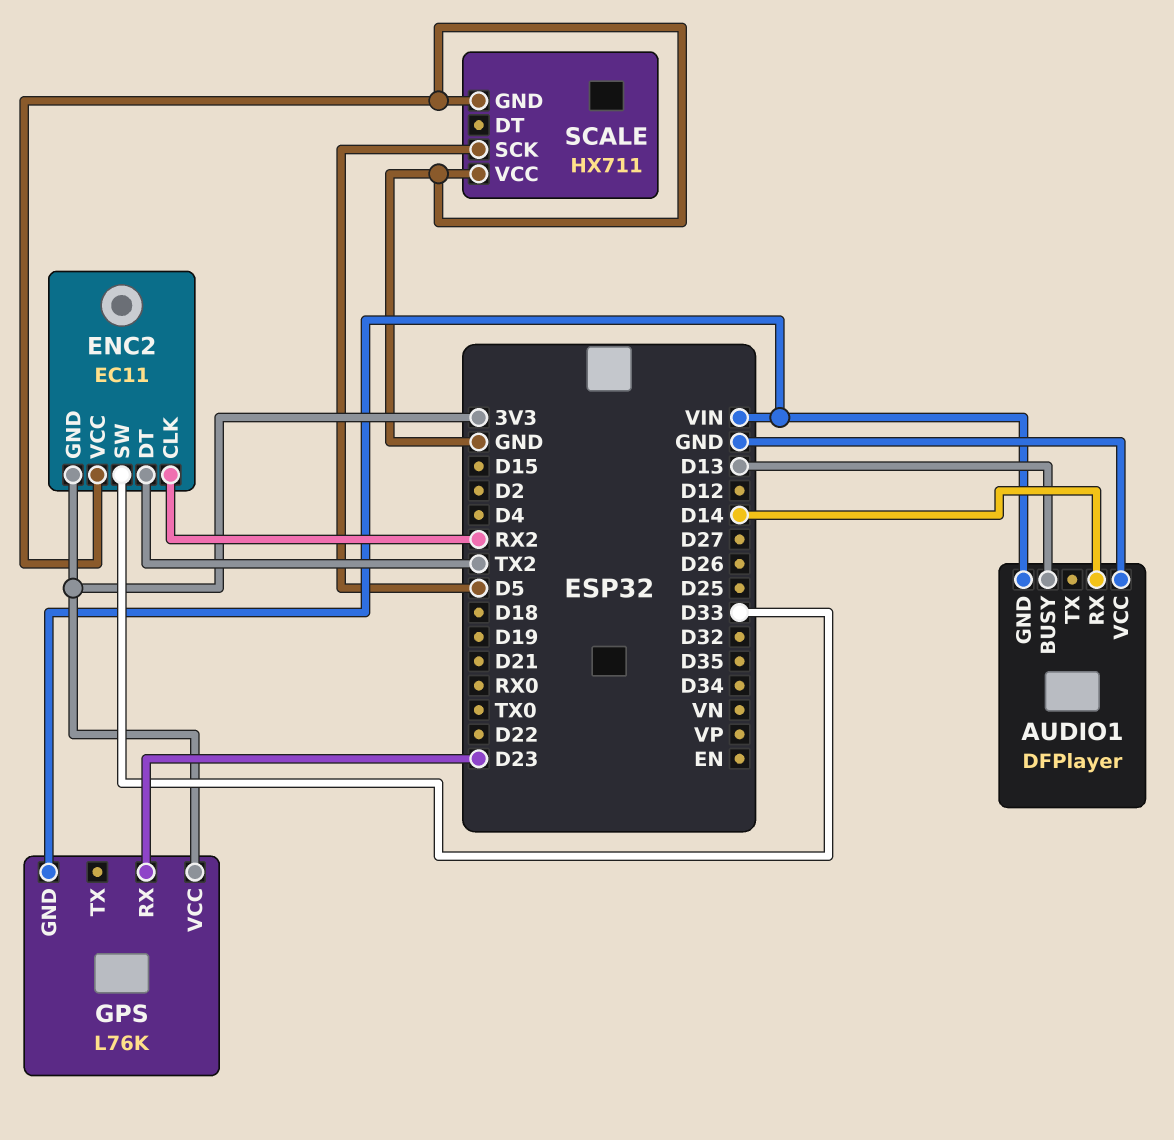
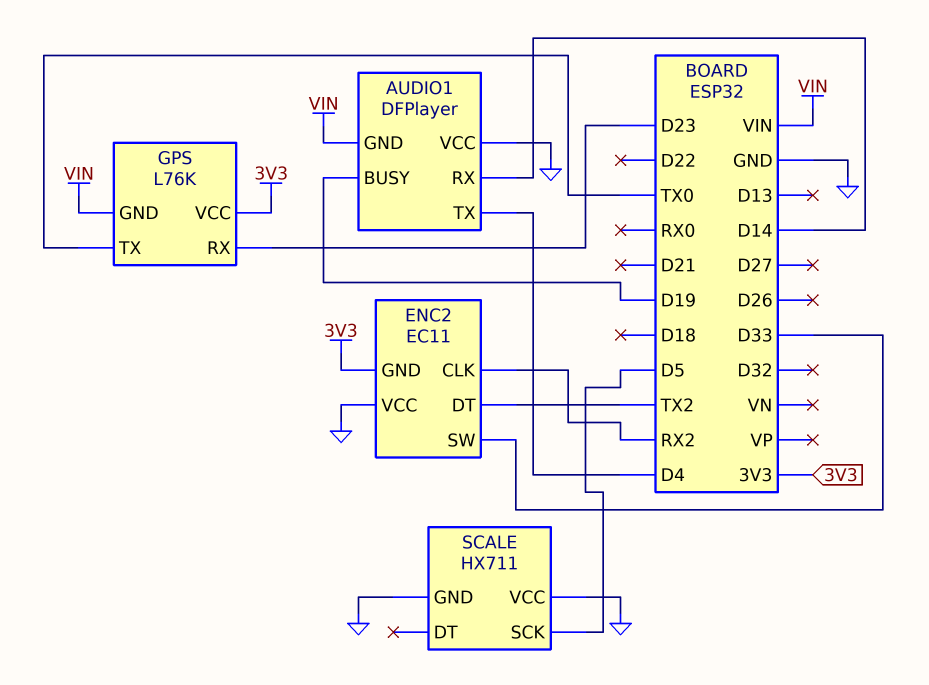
AUDIO1 pin BUSY: D13 -> D19
AUDIO1 pin TX: none -> D4
GPS pin TX: none -> TX0

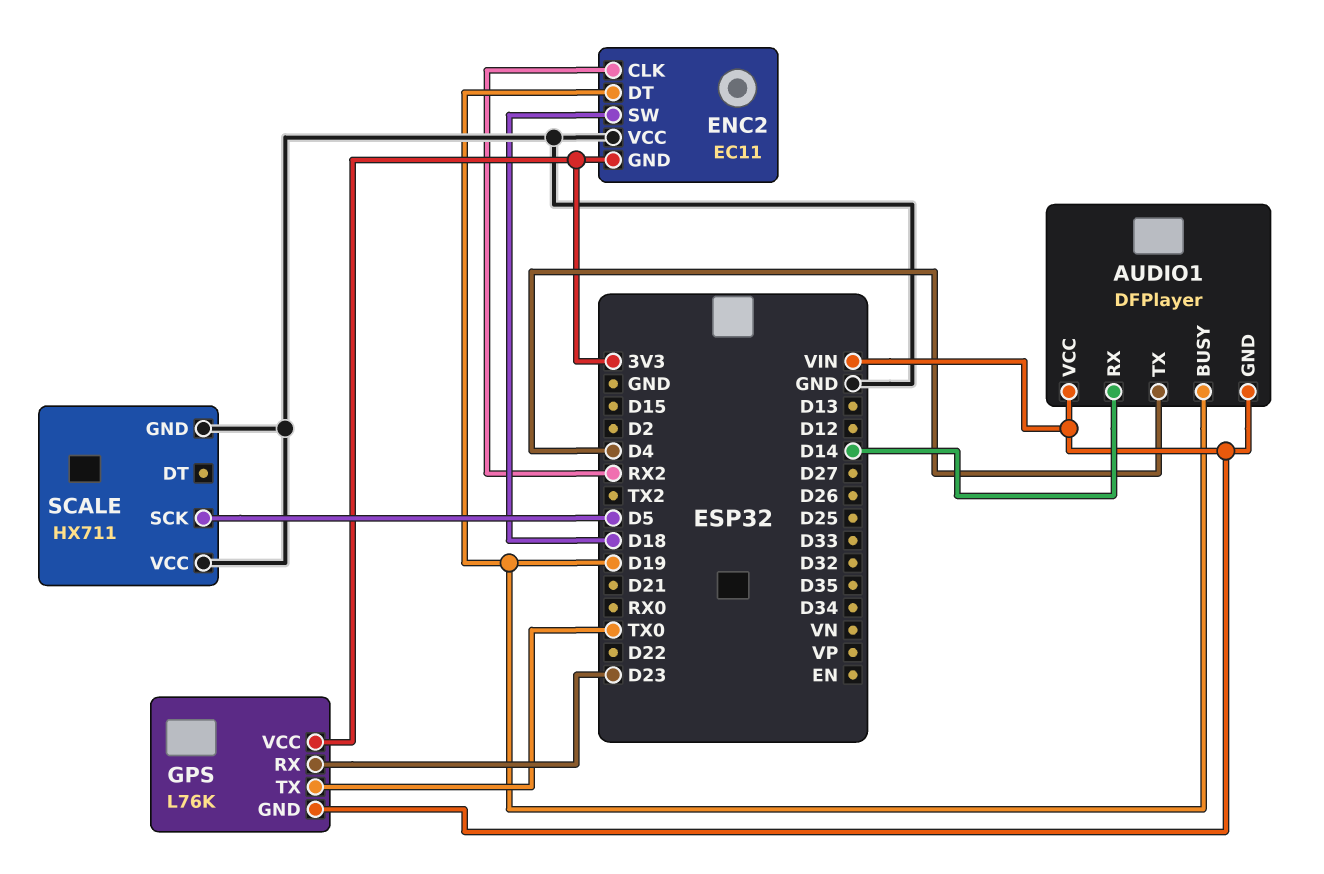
AUDIO1 pin VCC: GND -> VIN
ENC2 pin DT: TX2 -> D19
ENC2 pin SW: D33 -> D18

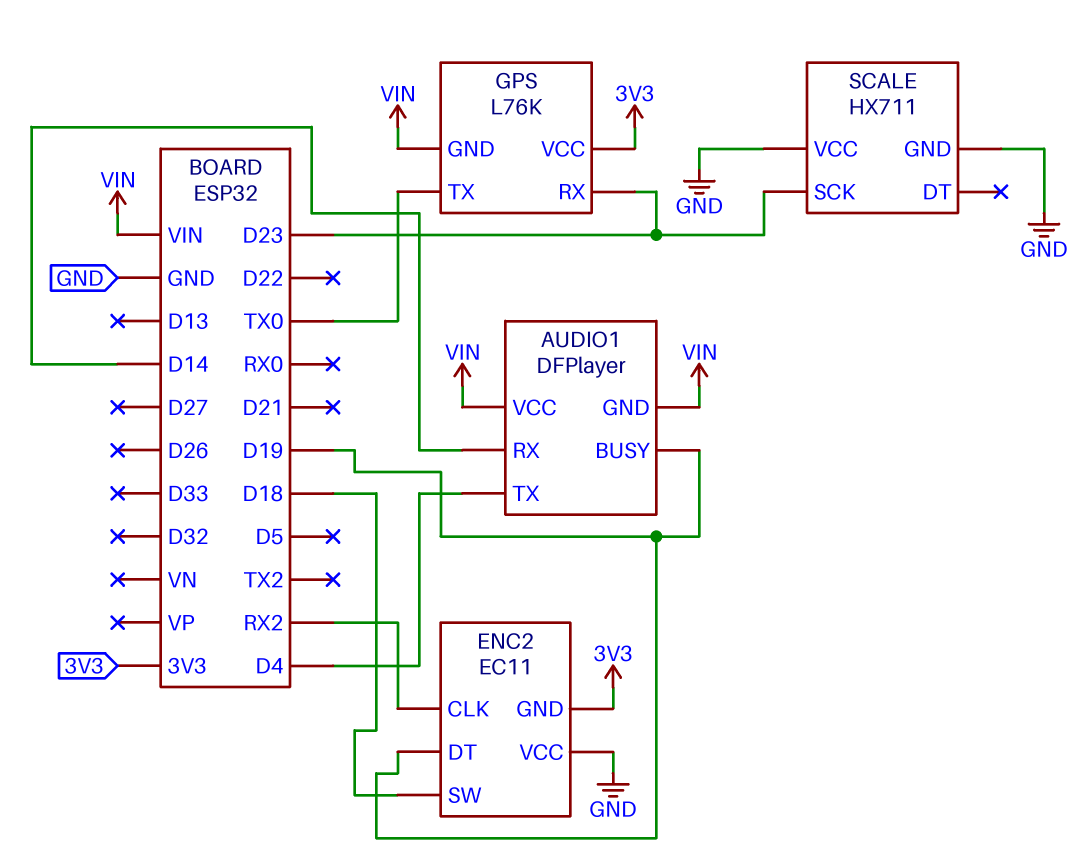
SCALE pin SCK: D5 -> D23

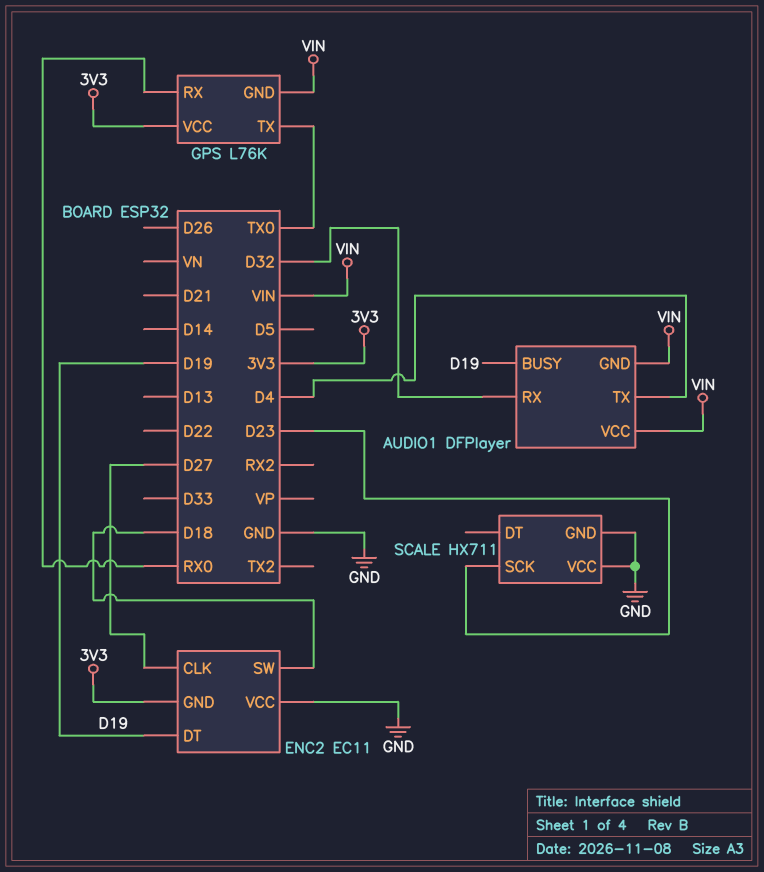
AUDIO1 pin RX: D14 -> D32
ENC2 pin CLK: RX2 -> D27
GPS pin RX: D23 -> RX0

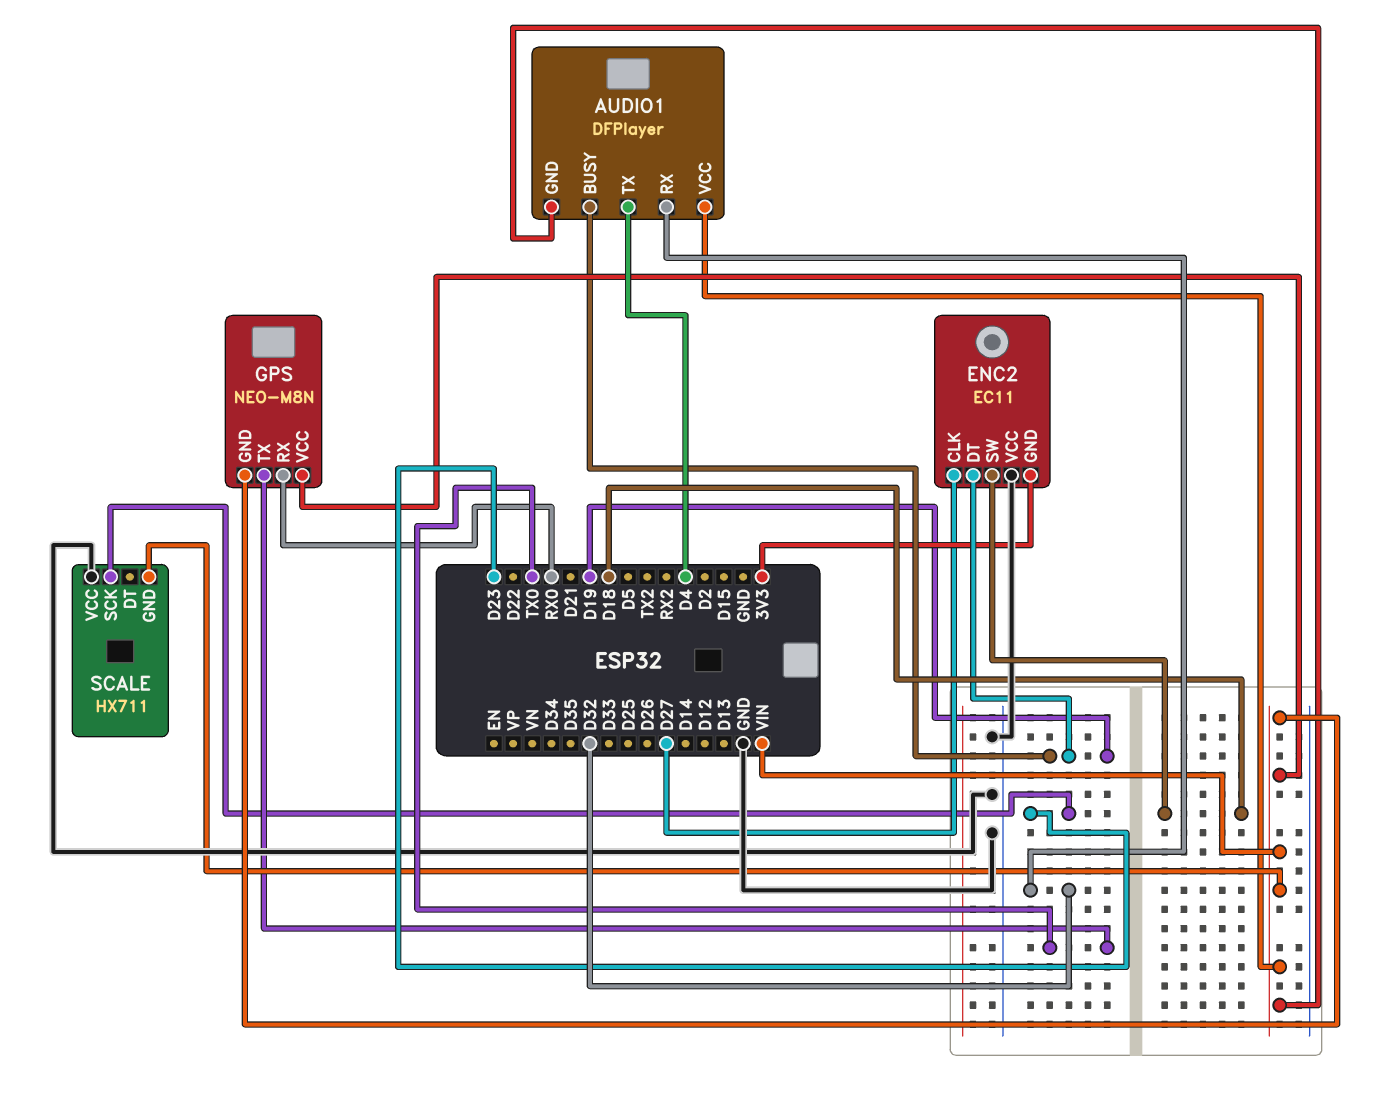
GPS: L76K -> NEO-M8N
GPS pin VCC: 3V3 -> VIN
SCALE pin GND: GND -> VIN

